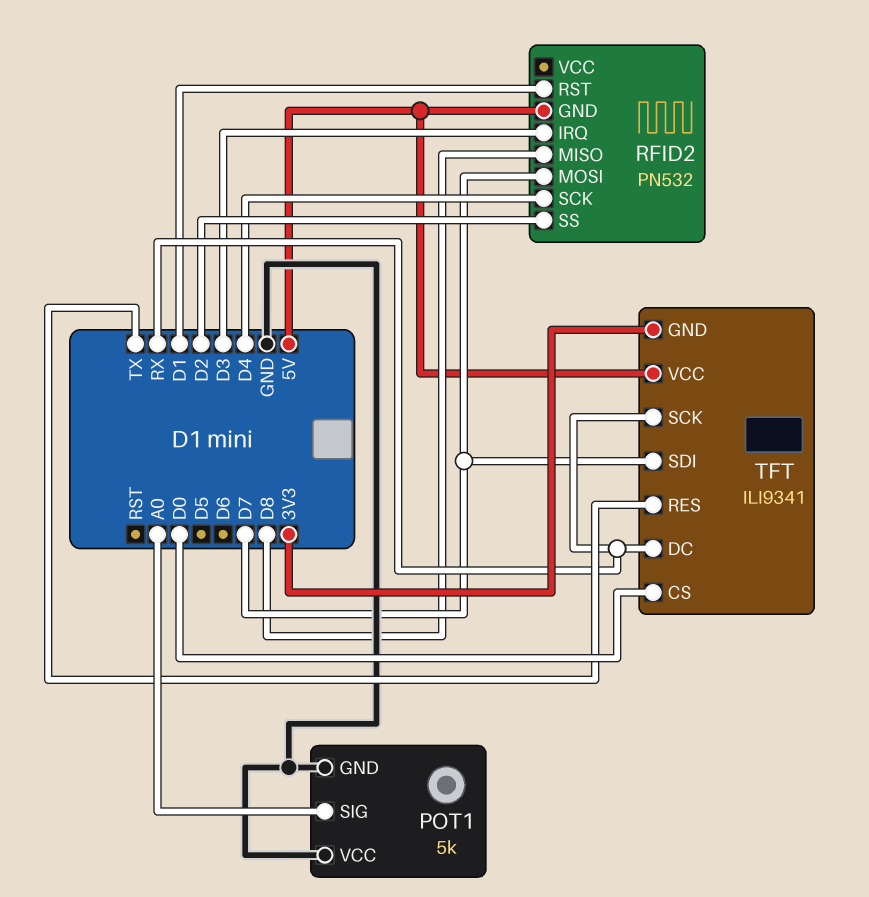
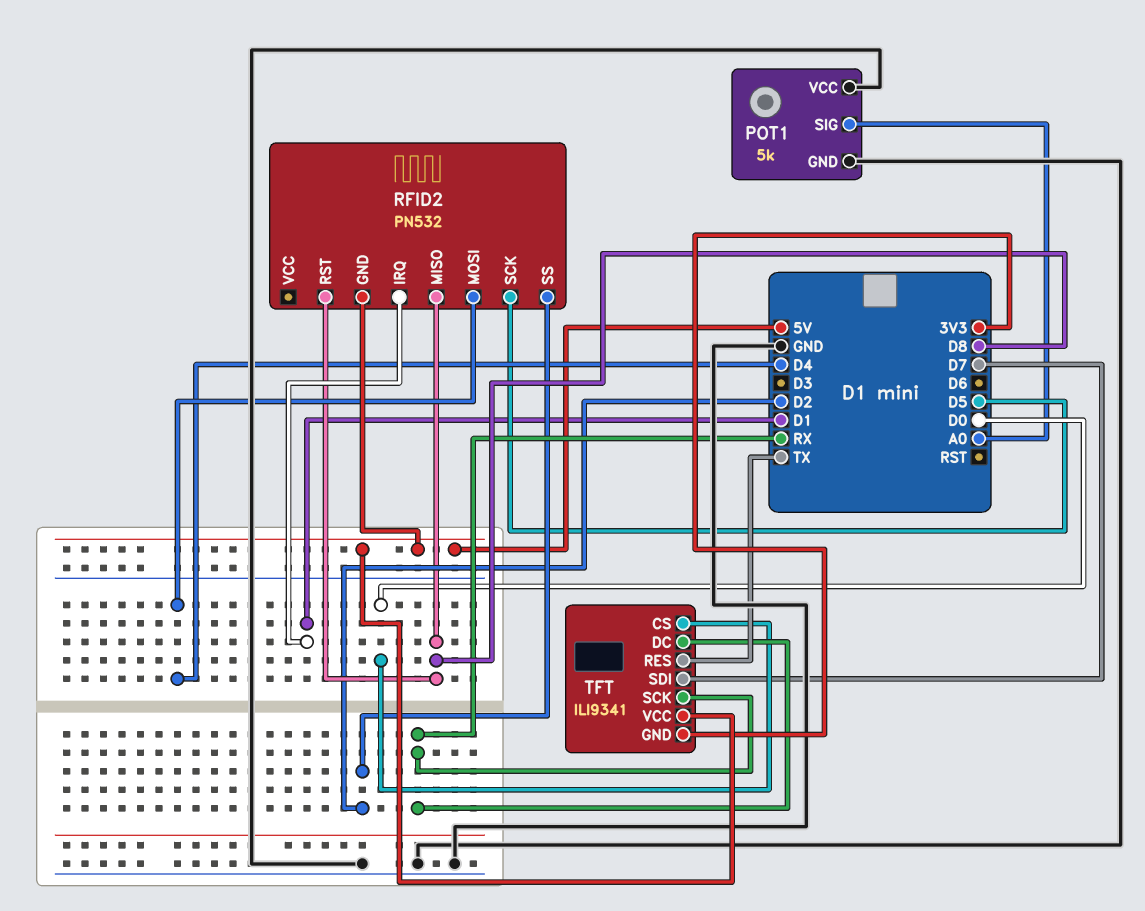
RFID2 pin IRQ: D3 -> D1
RFID2 pin MOSI: D7 -> D4
RFID2 pin RST: D1 -> D8
RFID2 pin SCK: D4 -> D5

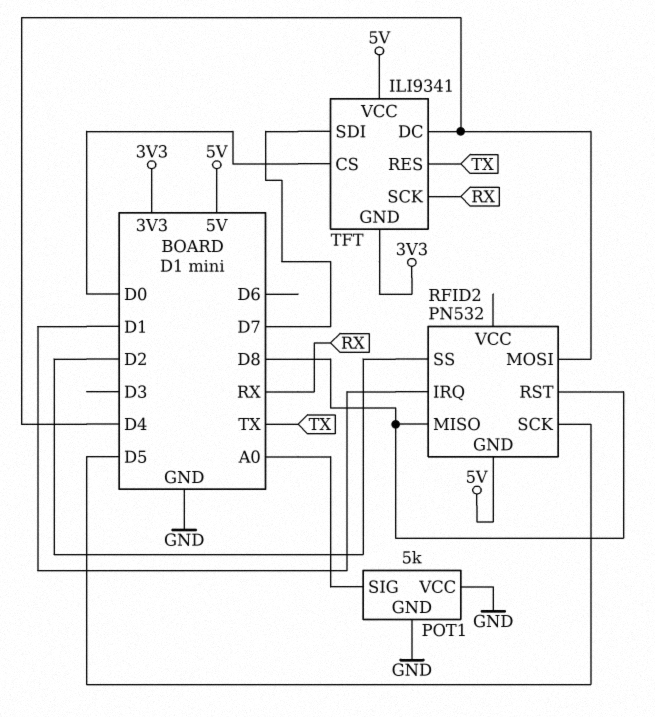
TFT pin DC: RX -> D4

